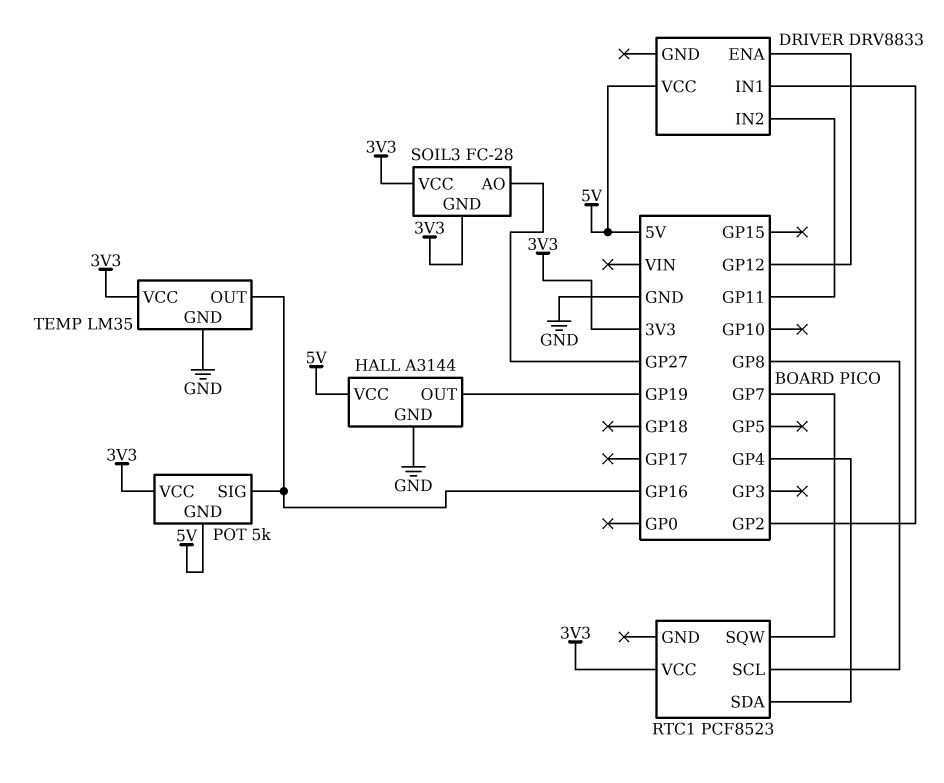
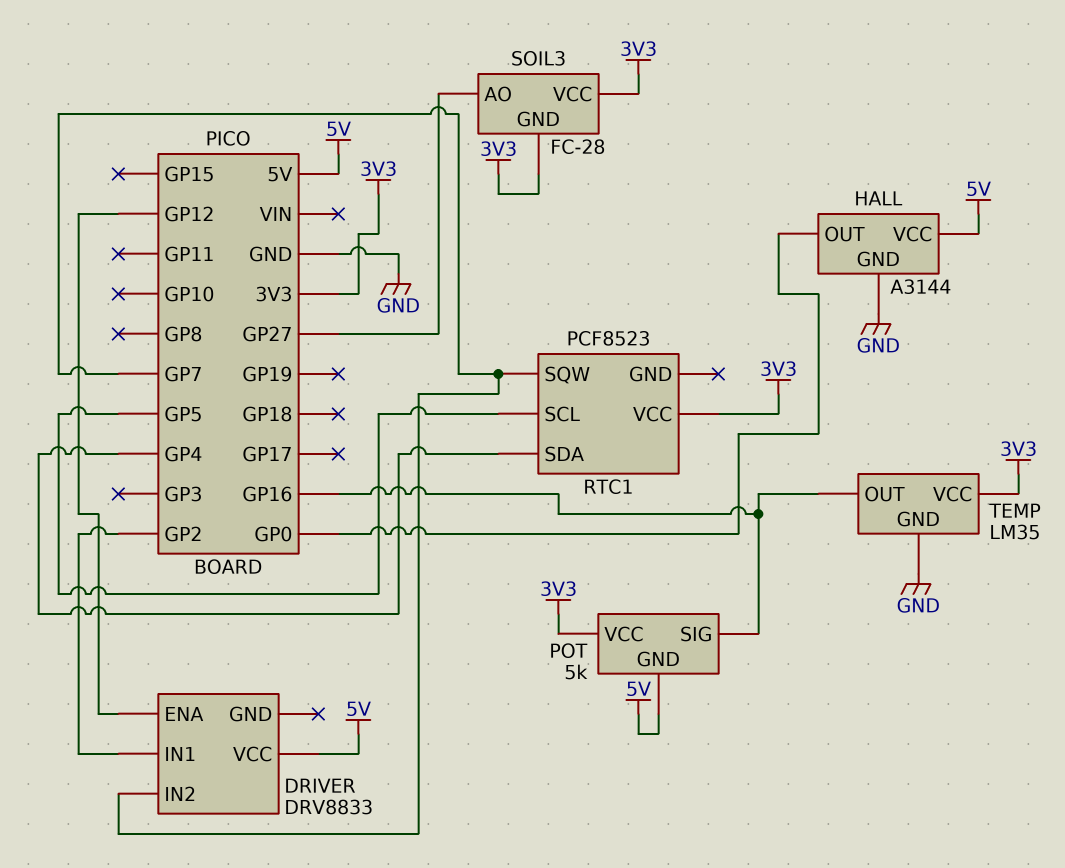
DRIVER pin IN2: GP11 -> GP7
HALL pin OUT: GP19 -> GP0
RTC1 pin SCL: GP8 -> GP5

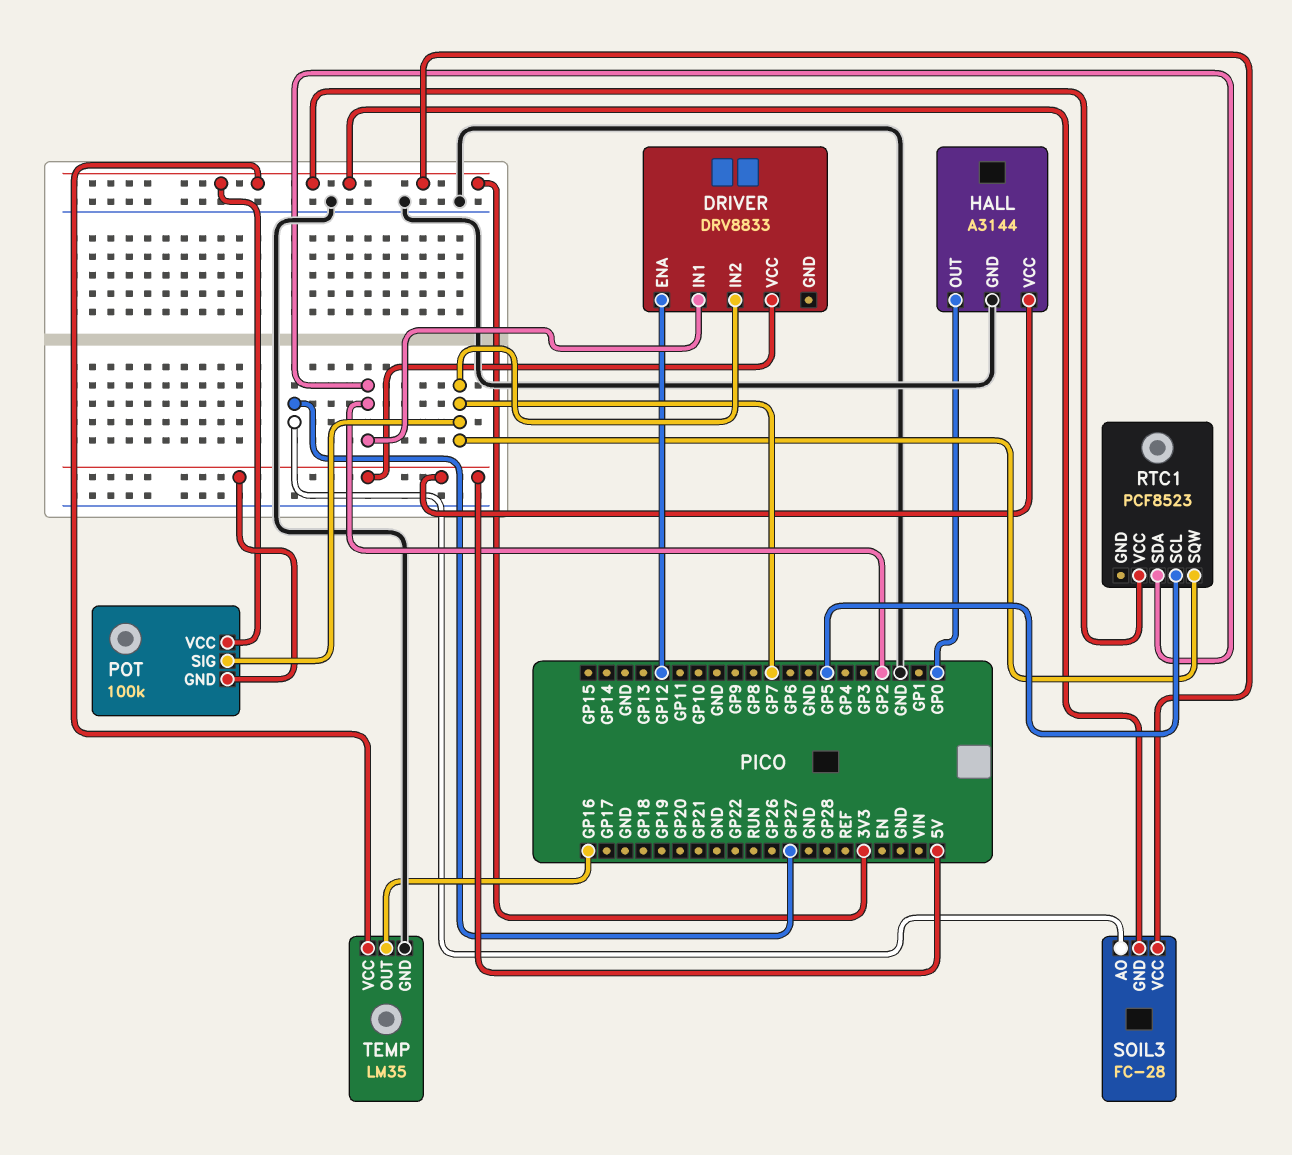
POT: 5k -> 100k
POT pin SIG: GP16 -> GP7
RTC1 pin SDA: GP4 -> GP2

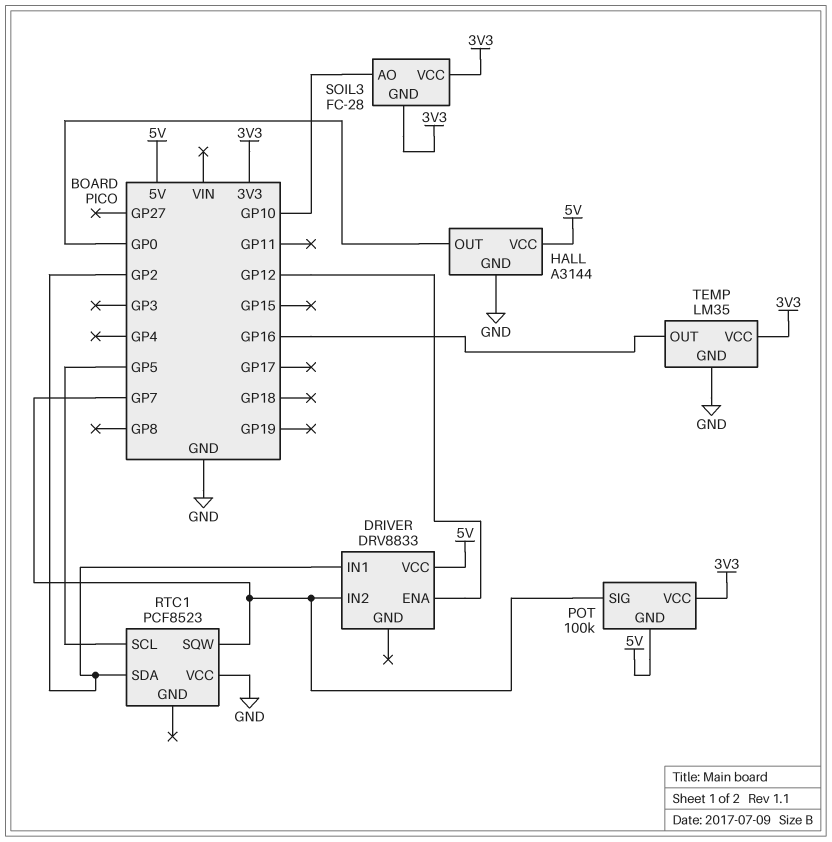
RTC1 pin VCC: 3V3 -> GND
SOIL3 pin AO: GP27 -> GP10

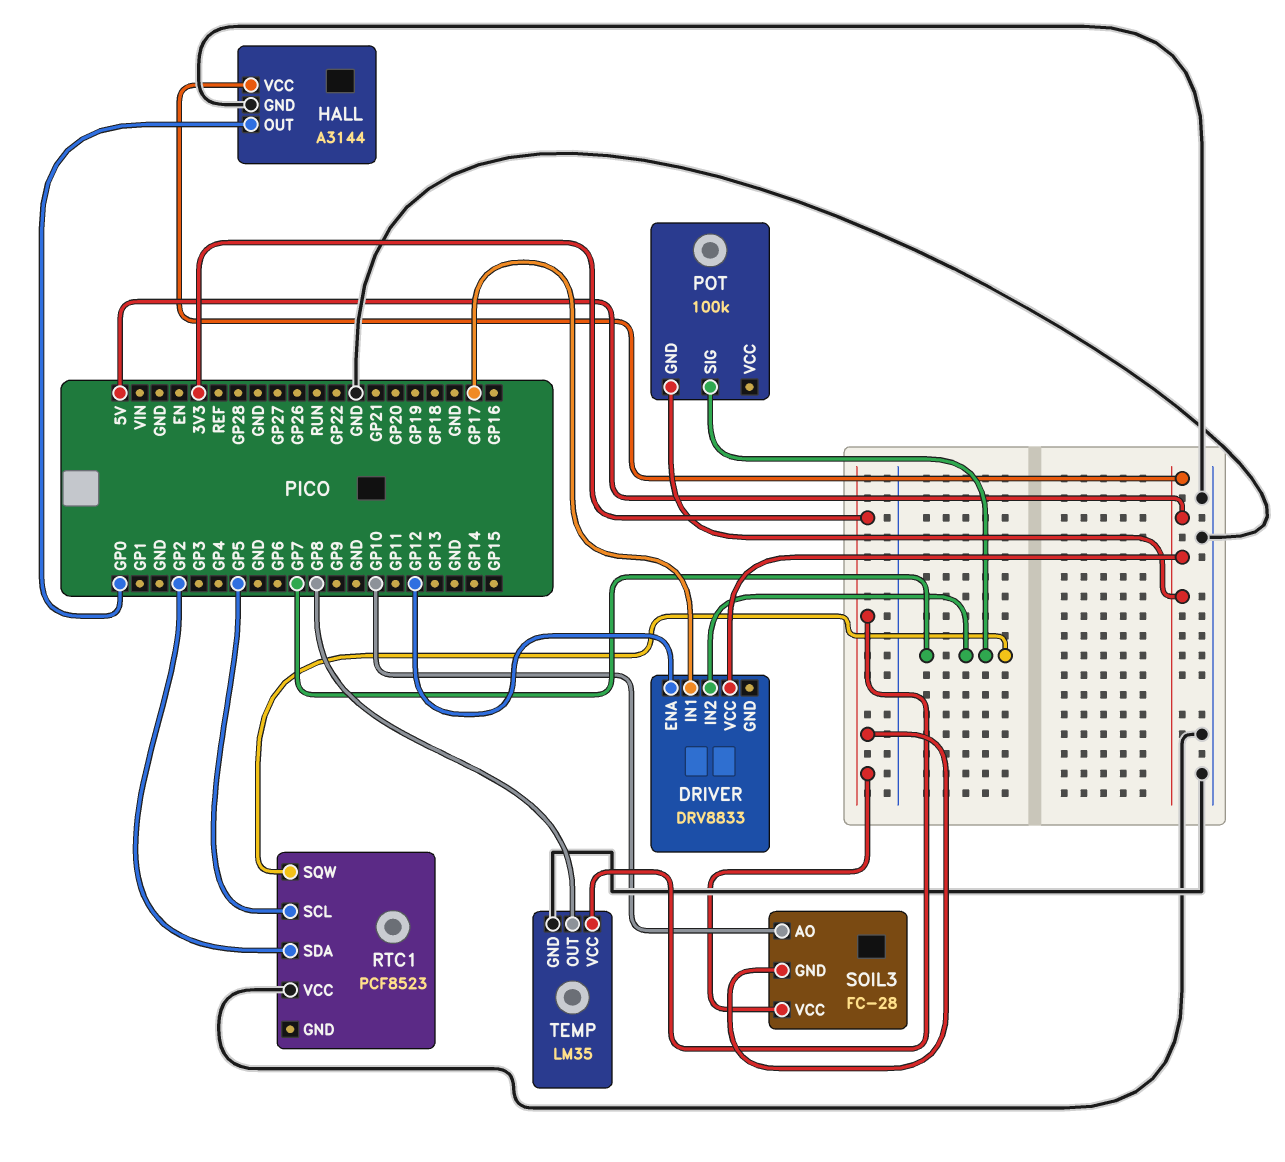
DRIVER pin IN1: GP2 -> GP17
POT pin VCC: 3V3 -> none
TEMP pin OUT: GP16 -> GP8

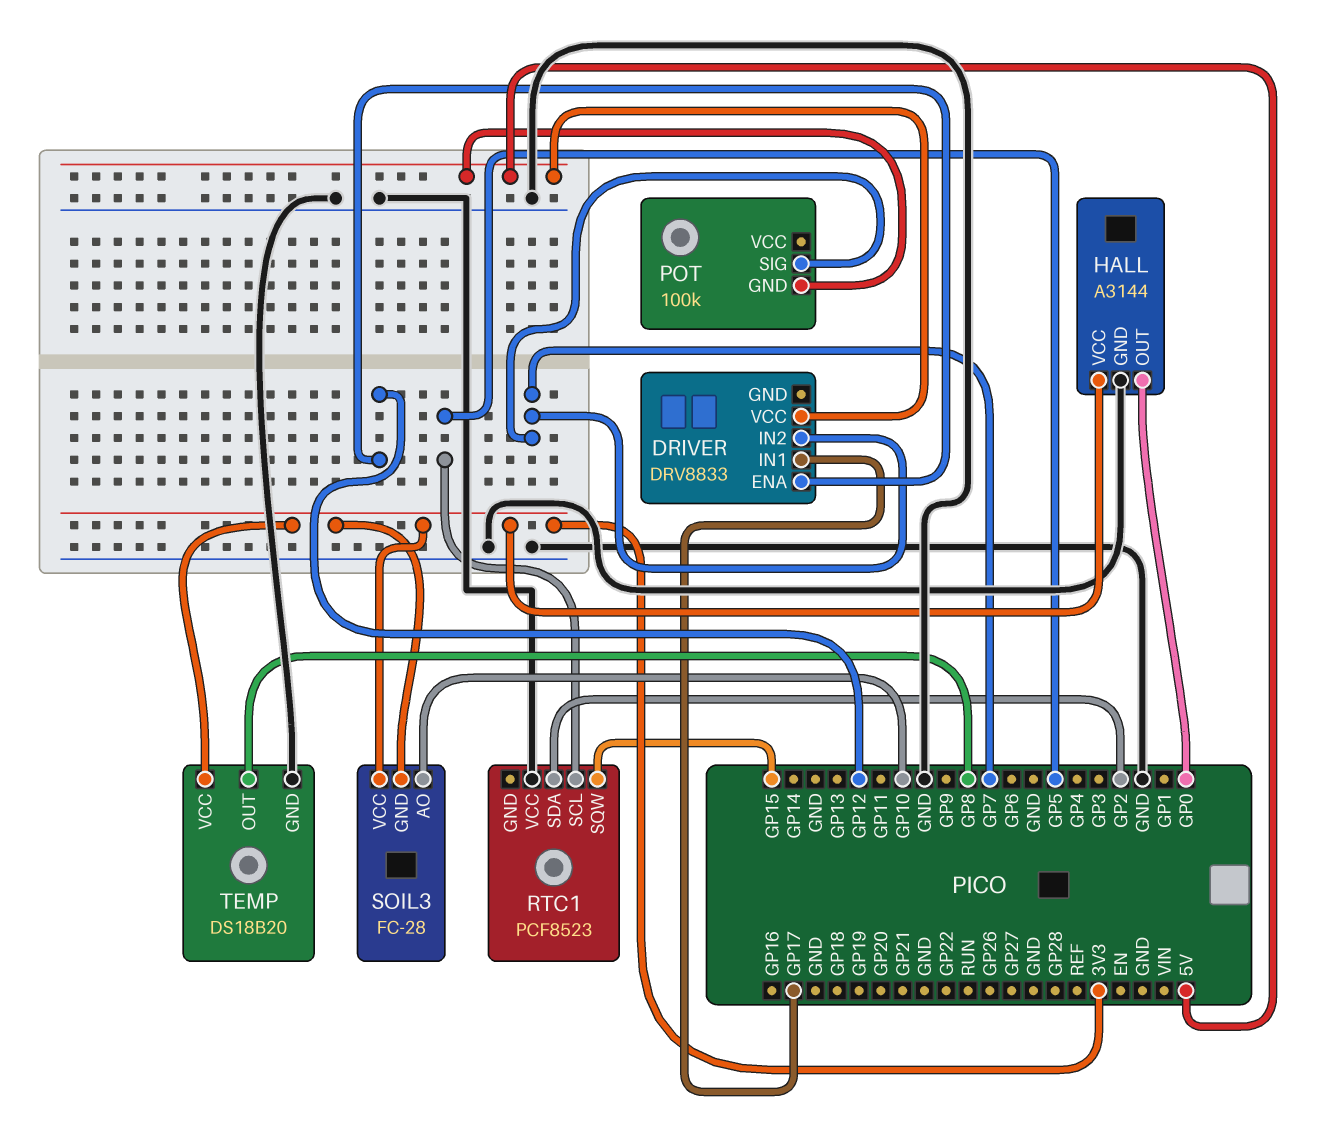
HALL pin VCC: 5V -> 3V3
RTC1 pin SQW: GP7 -> GP15
TEMP: LM35 -> DS18B20

